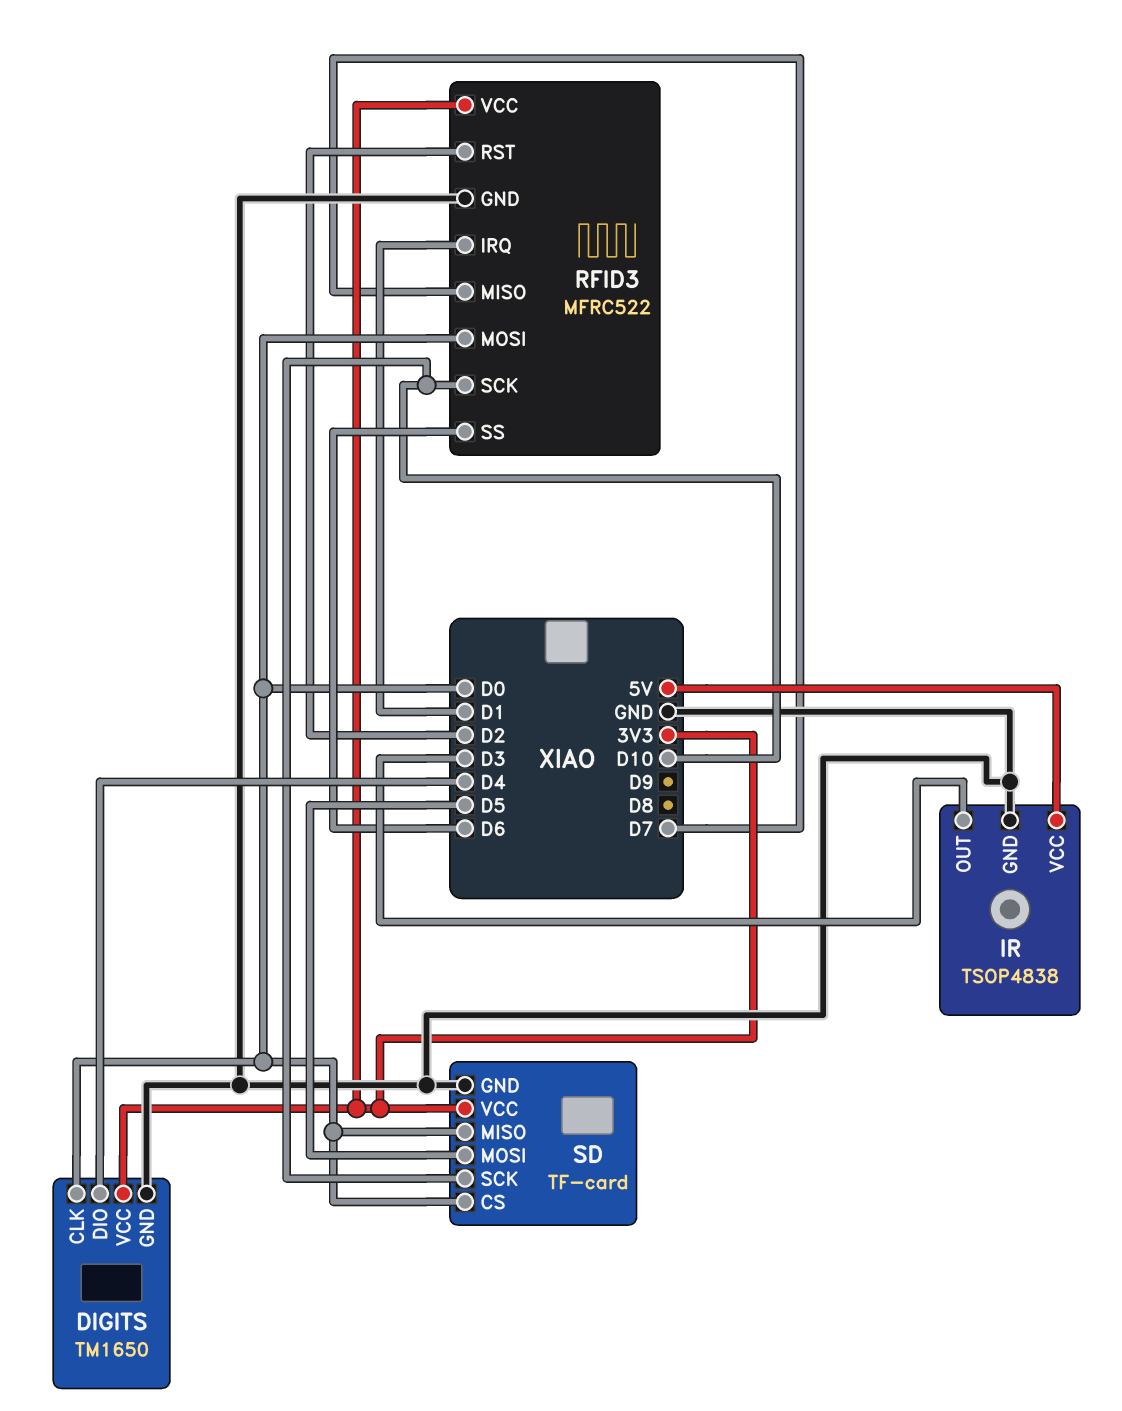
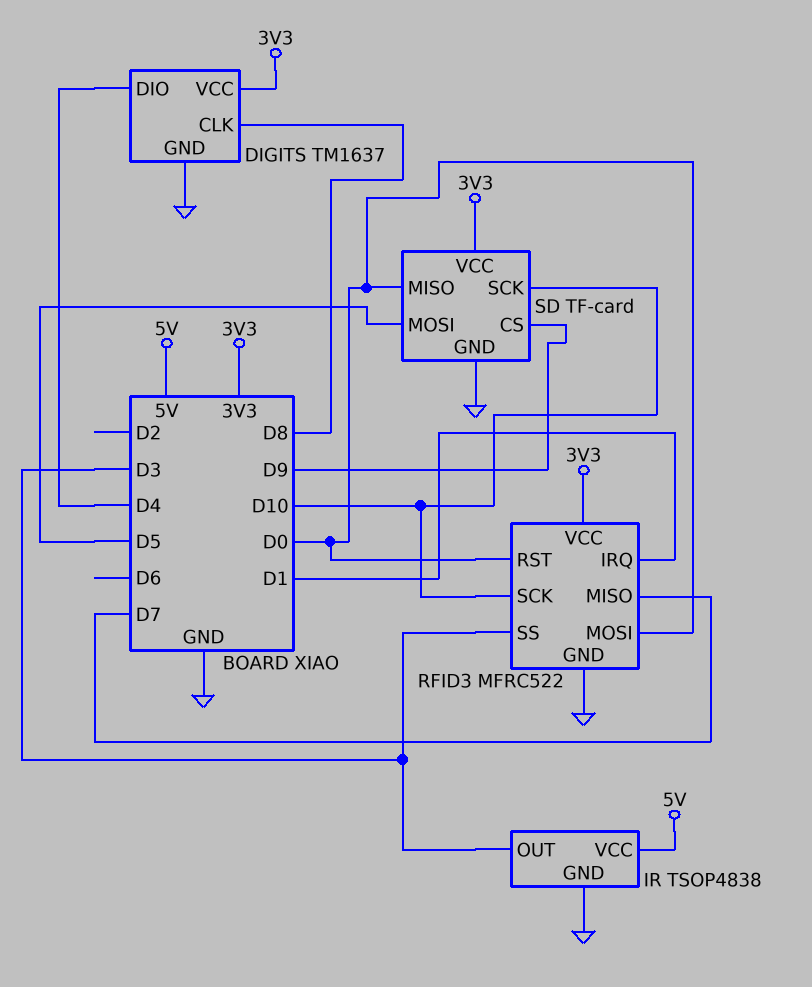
DIGITS: TM1650 -> TM1637
DIGITS pin CLK: D0 -> D8
RFID3 pin RST: D2 -> D0
RFID3 pin SS: D6 -> D3
SD pin CS: D0 -> D9

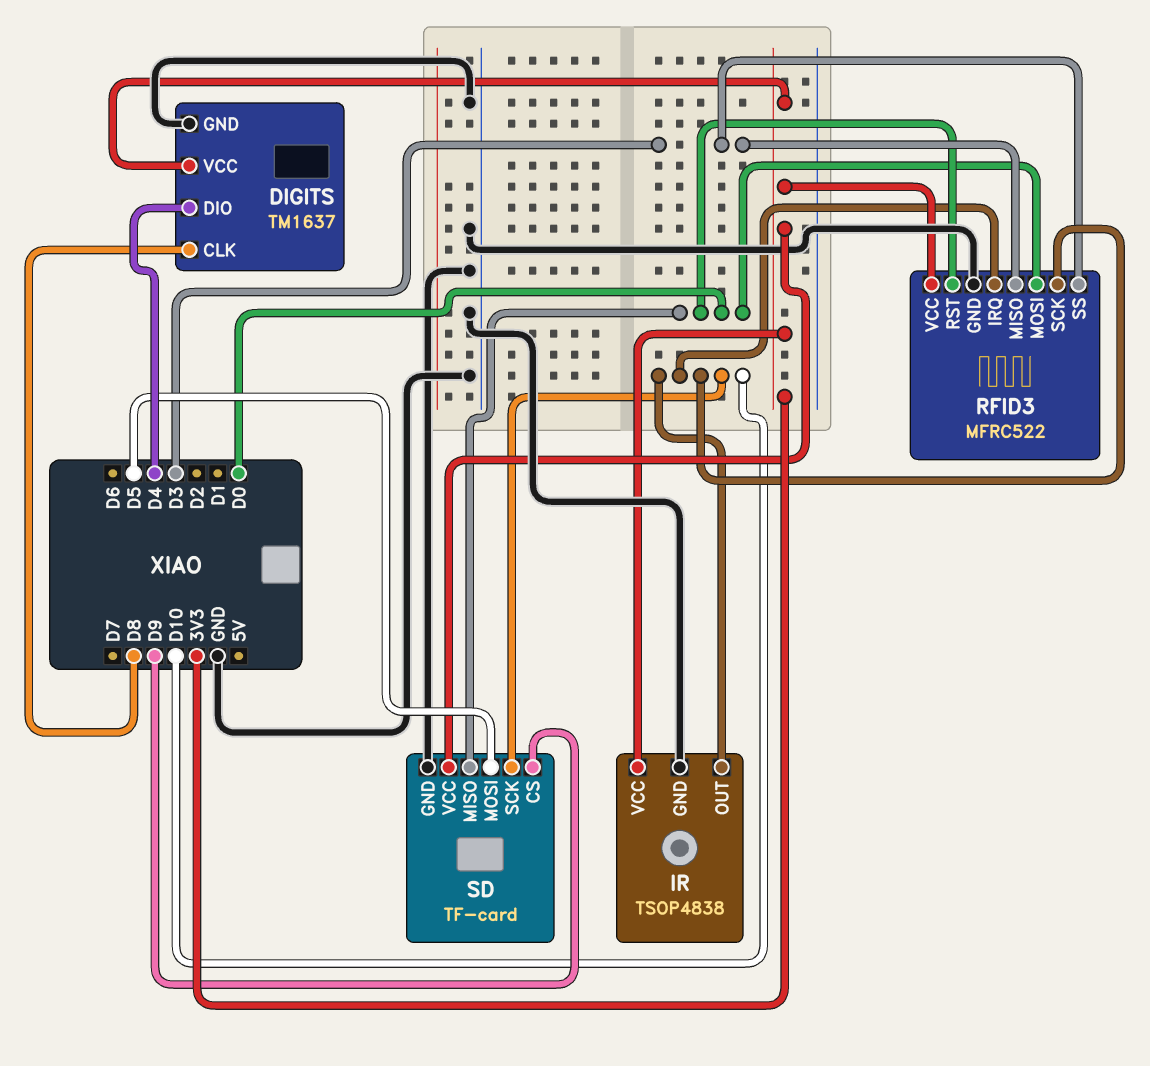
IR pin OUT: D3 -> D10
IR pin VCC: 5V -> 3V3
RFID3 pin IRQ: D1 -> D10
RFID3 pin MISO: D7 -> D3

